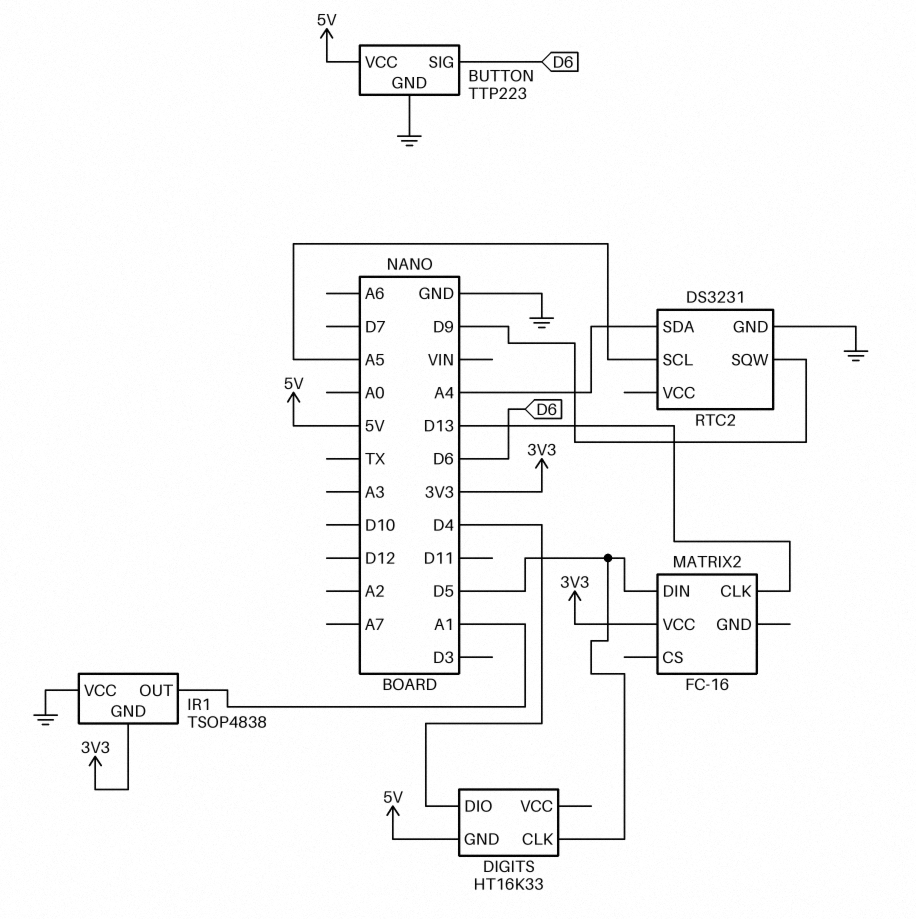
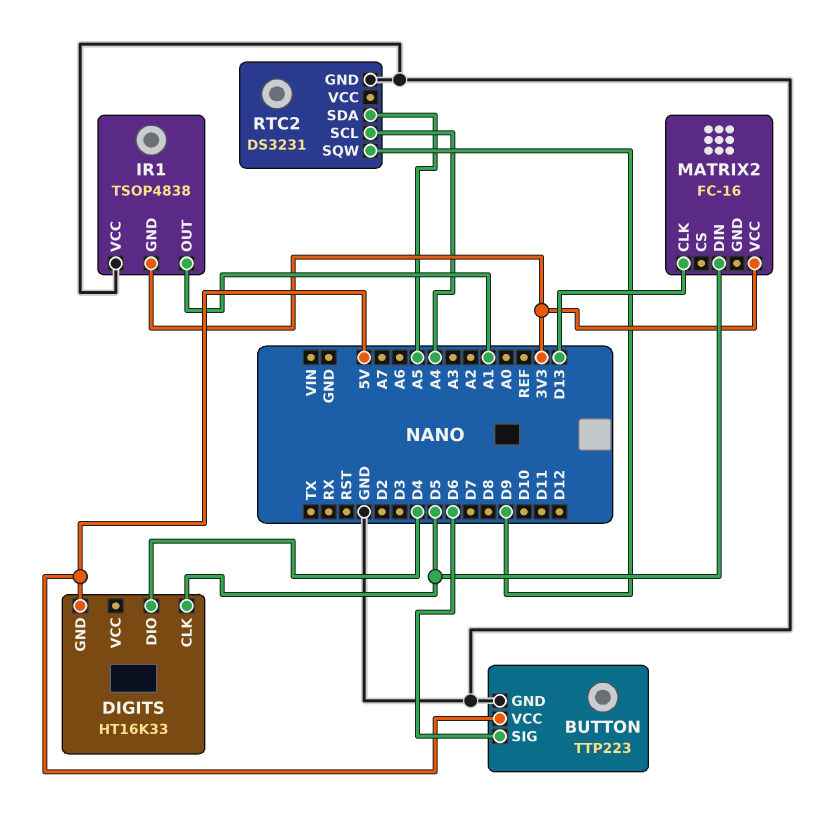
RTC2 pin SCL: A5 -> A4
RTC2 pin SDA: A4 -> A5

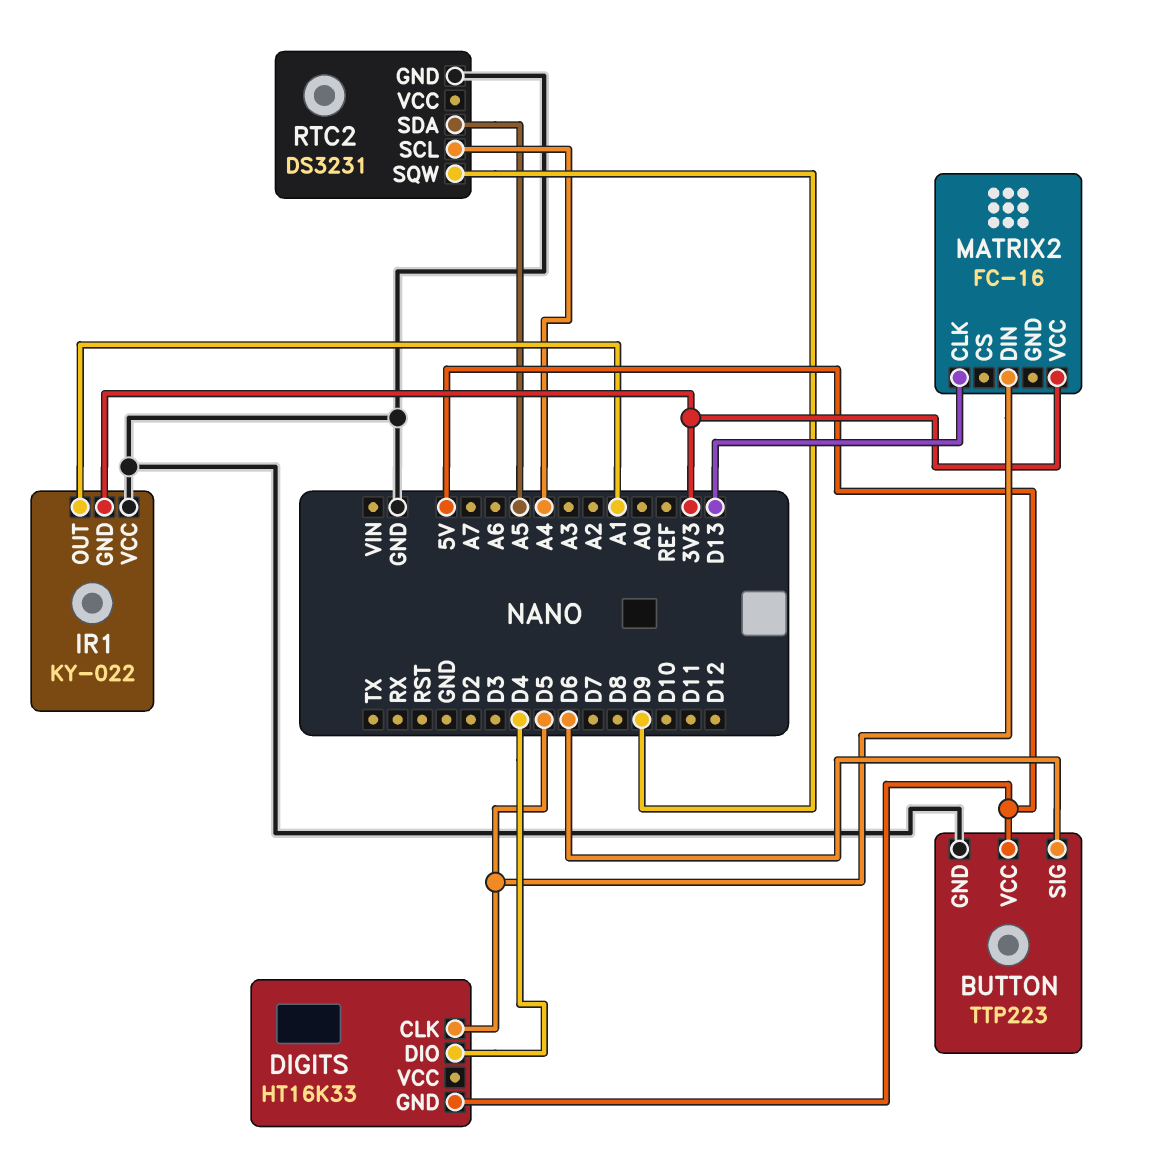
IR1: TSOP4838 -> KY-022

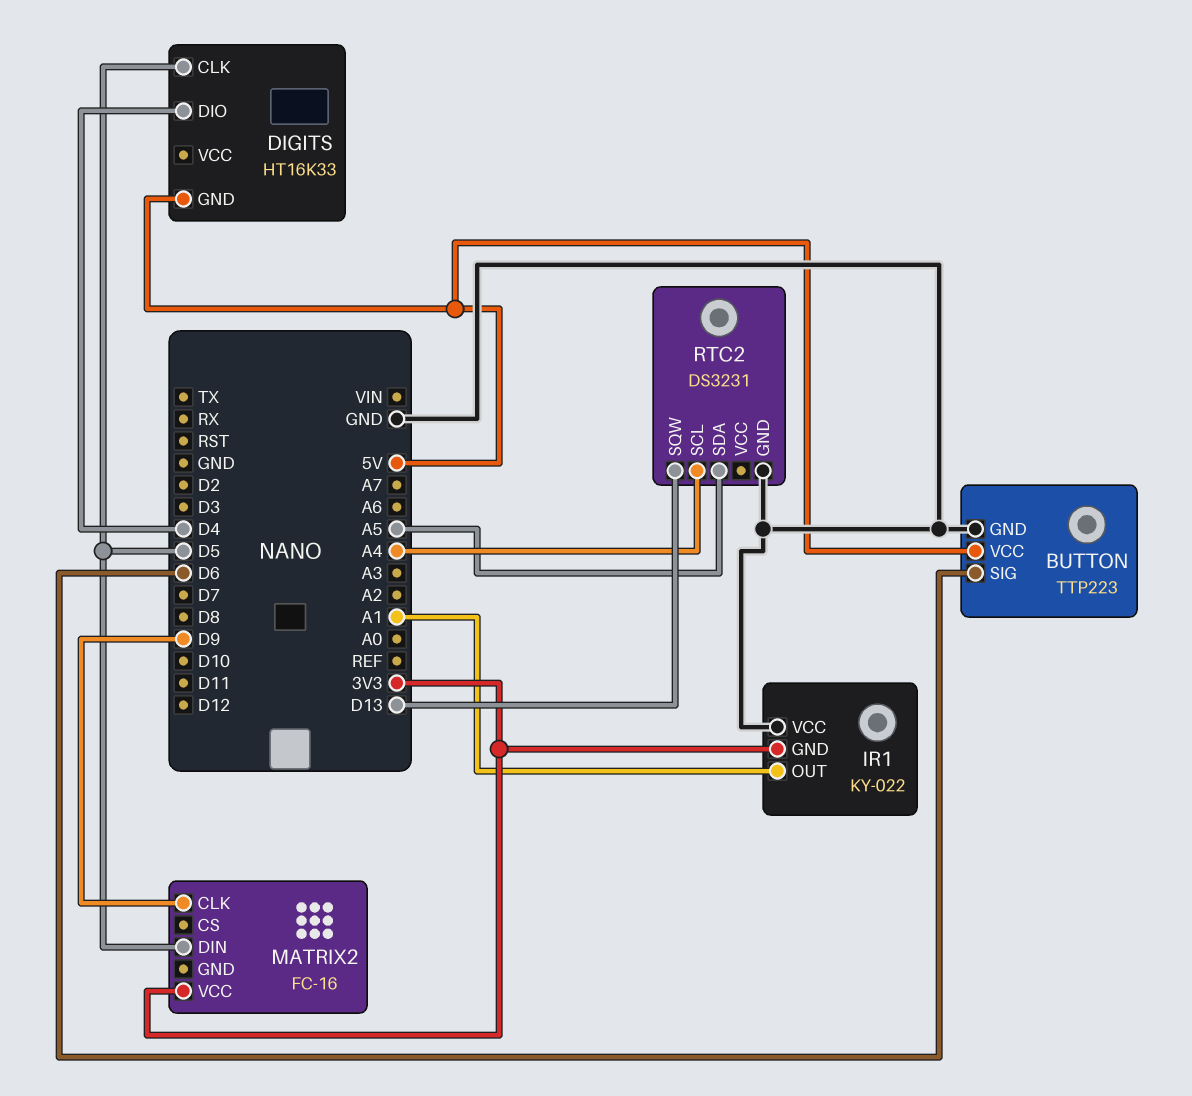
MATRIX2 pin CLK: D13 -> D9
RTC2 pin SQW: D9 -> D13

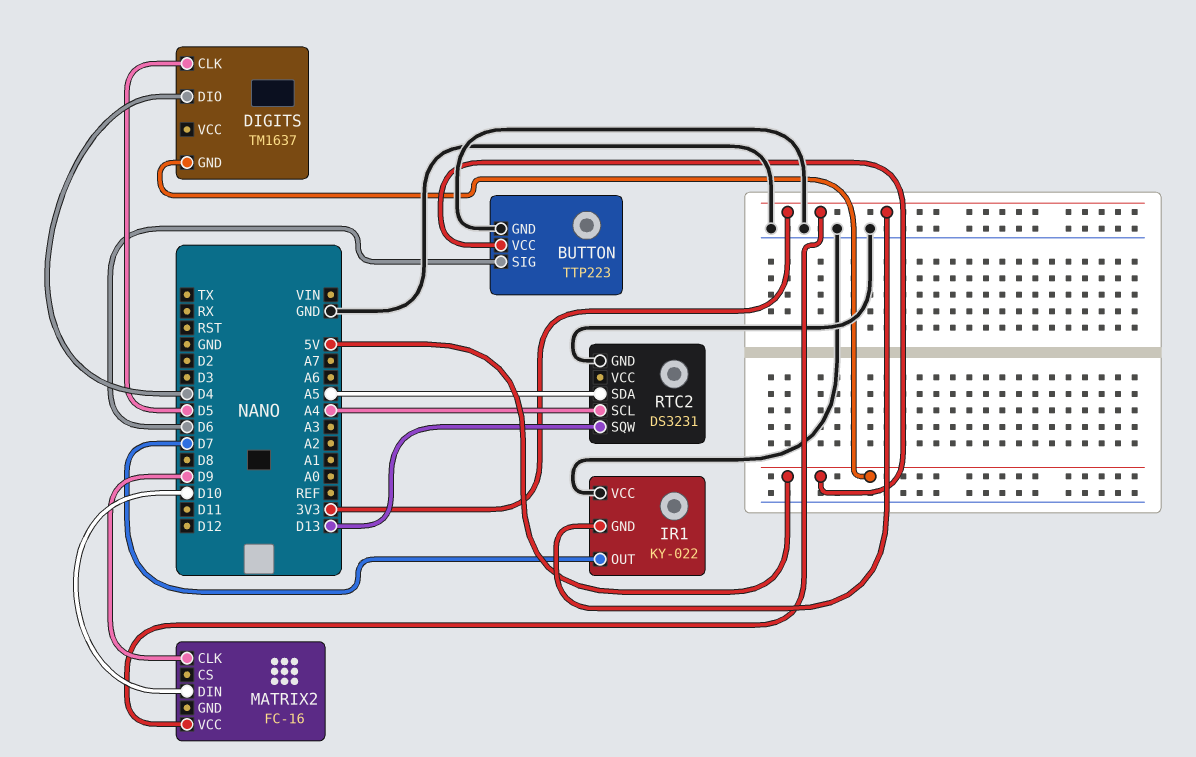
DIGITS: HT16K33 -> TM1637
IR1 pin OUT: A1 -> D7
MATRIX2 pin DIN: D5 -> D10

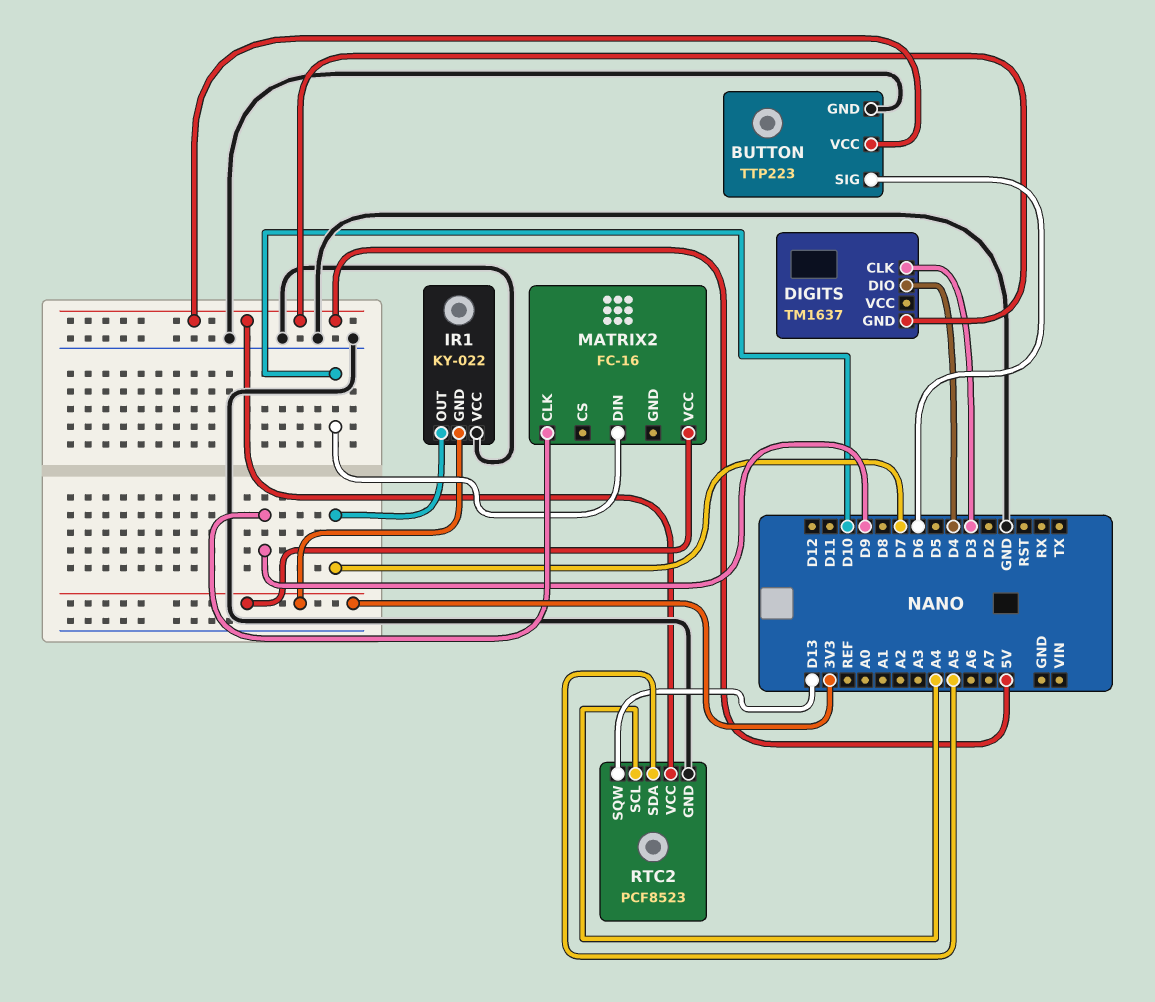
DIGITS pin CLK: D5 -> D3
RTC2: DS3231 -> PCF8523
RTC2 pin VCC: none -> 5V

